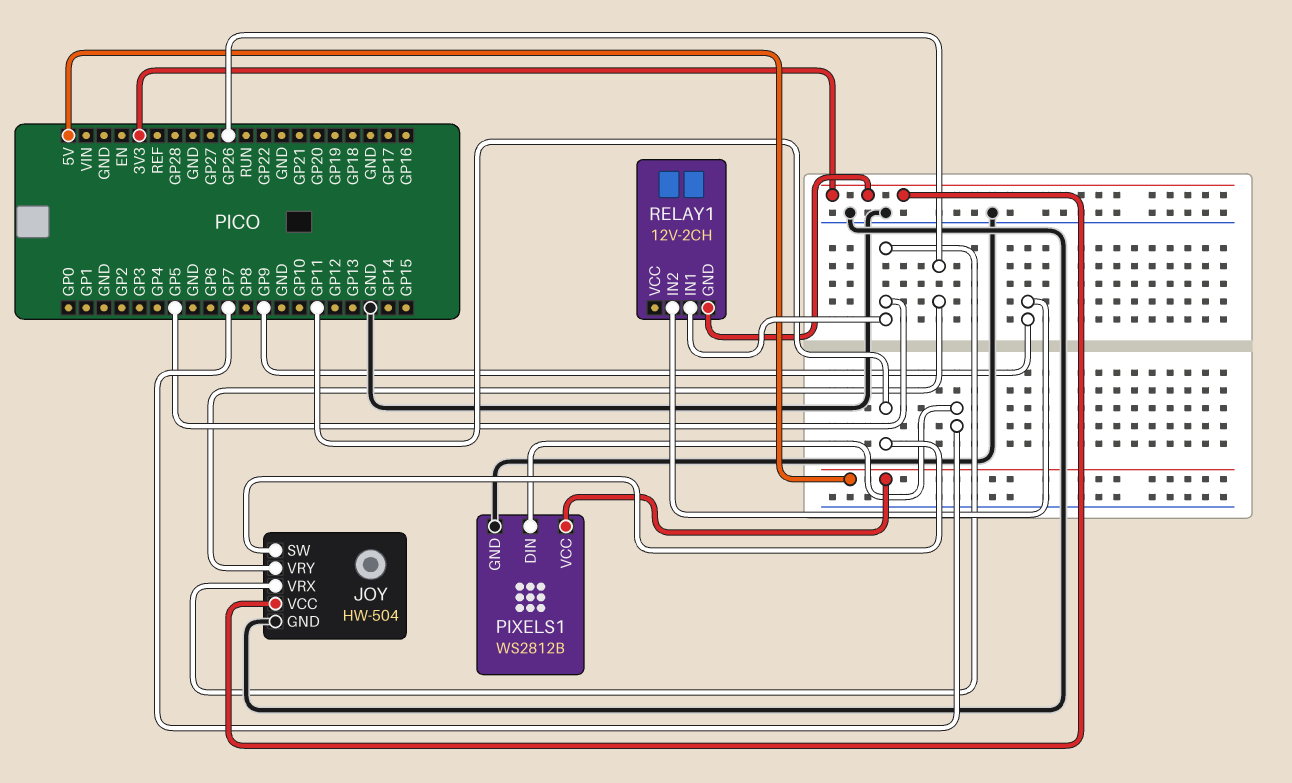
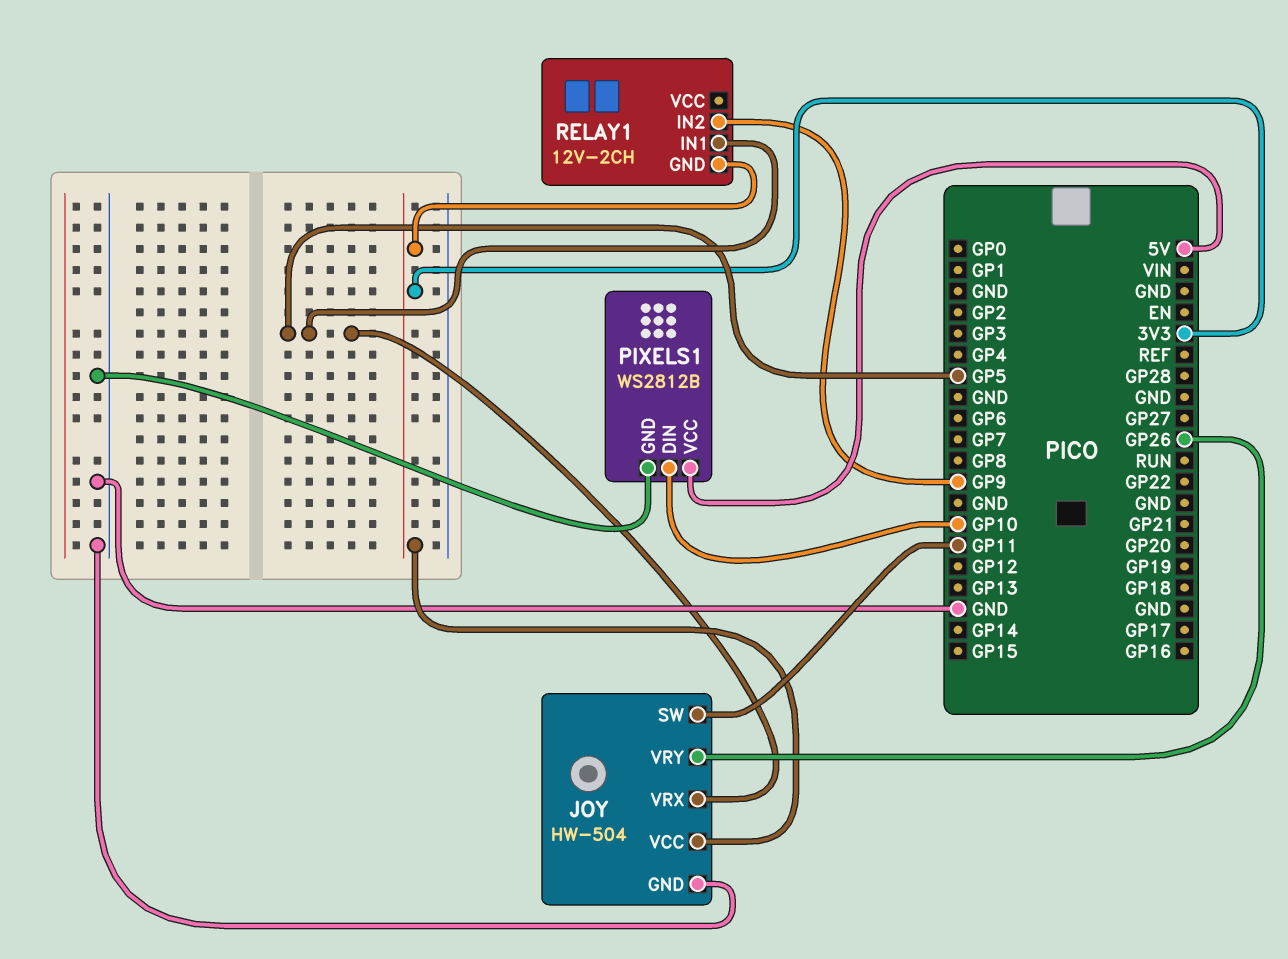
PIXELS1 pin DIN: GP7 -> GP10

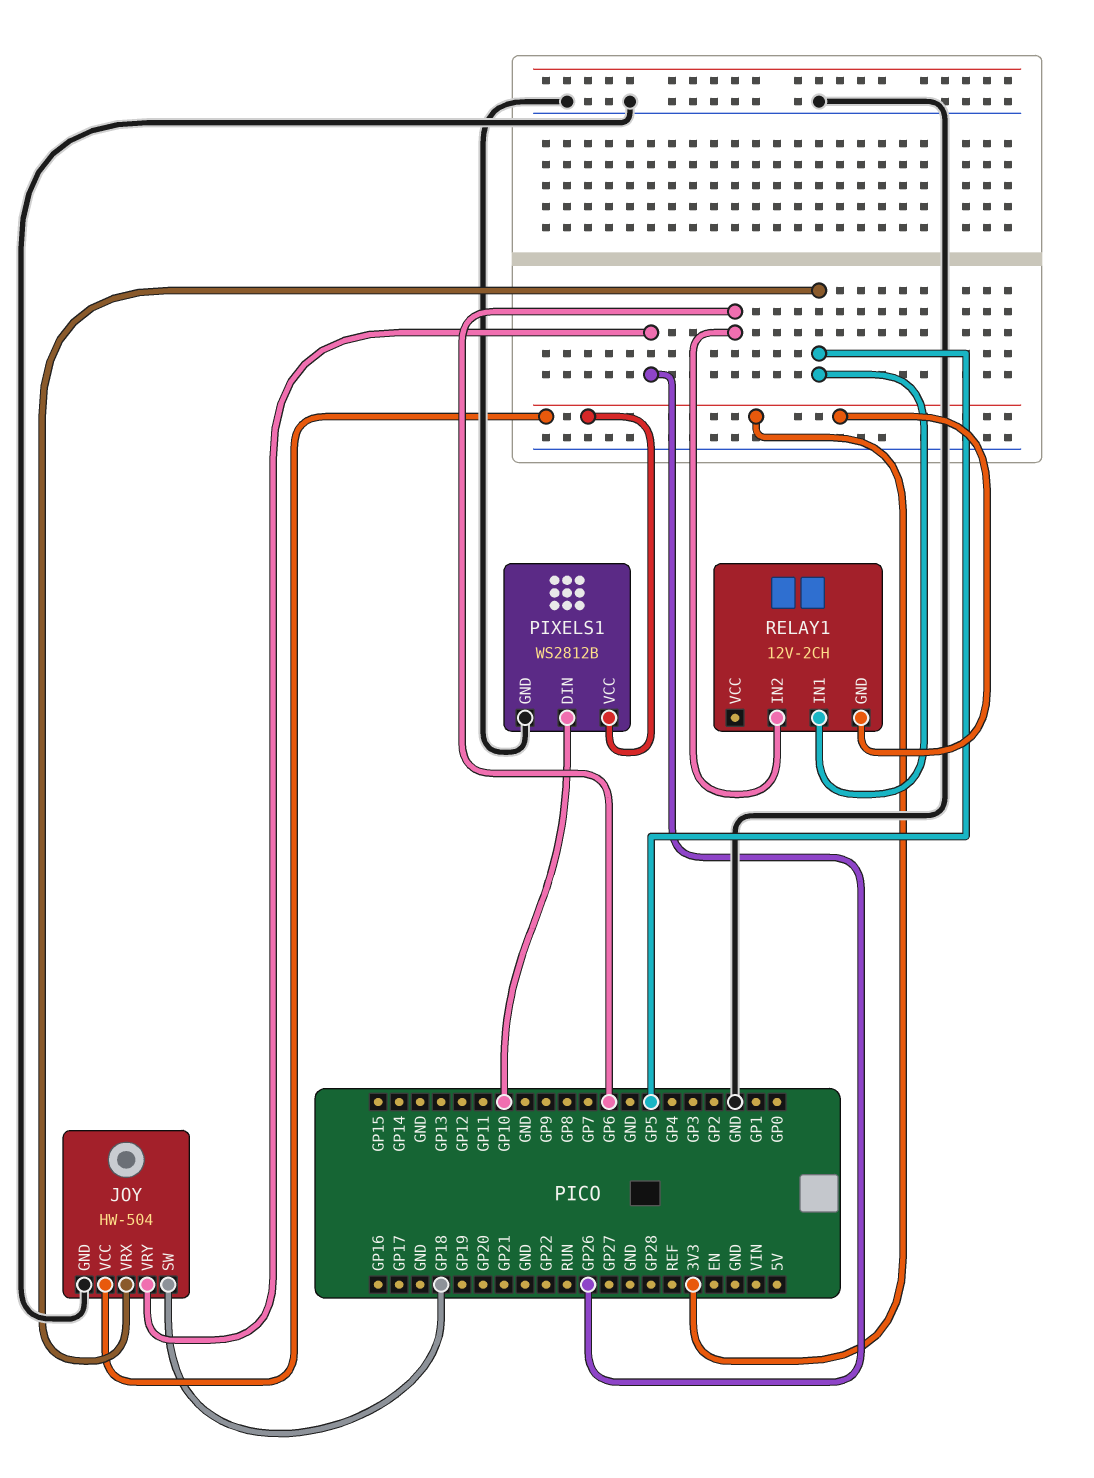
JOY pin SW: GP11 -> GP18
PIXELS1 pin VCC: 5V -> 3V3
RELAY1 pin IN2: GP9 -> GP6

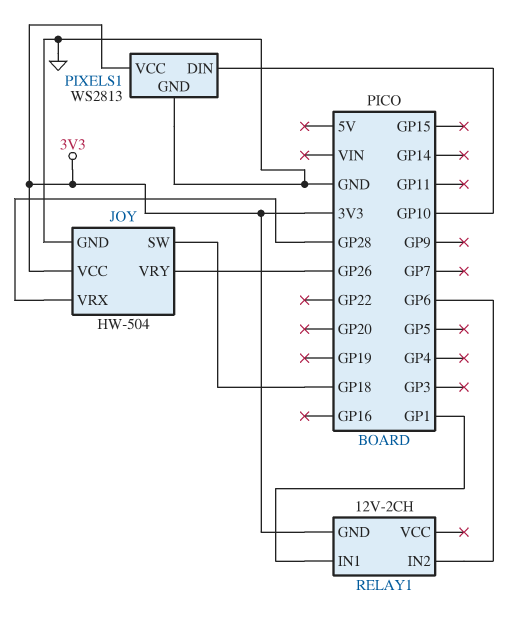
JOY pin VRX: GP5 -> GP28
PIXELS1: WS2812B -> WS2813
RELAY1 pin IN1: GP5 -> GP1

